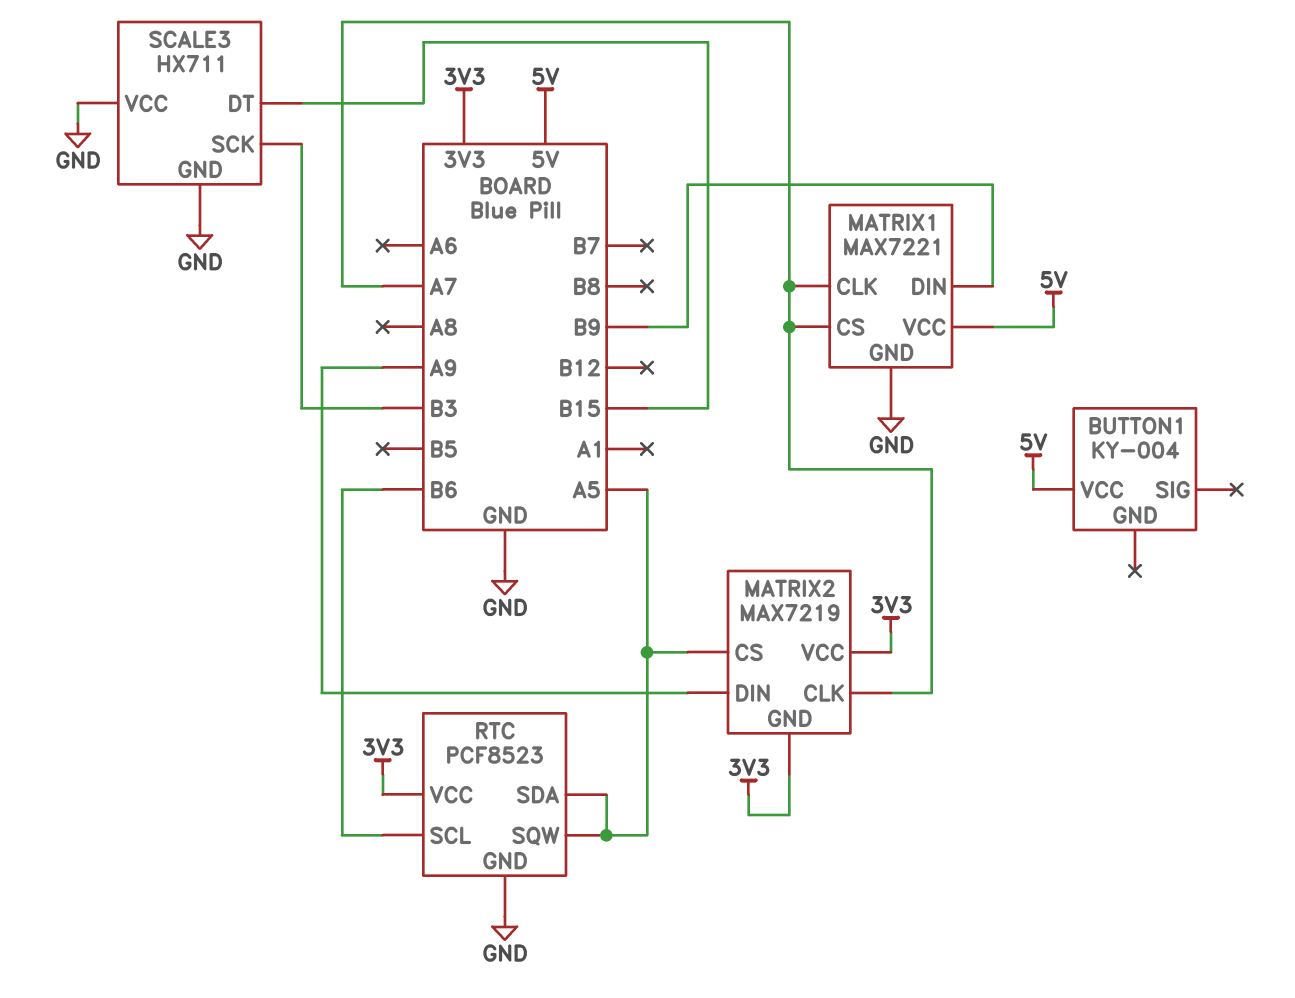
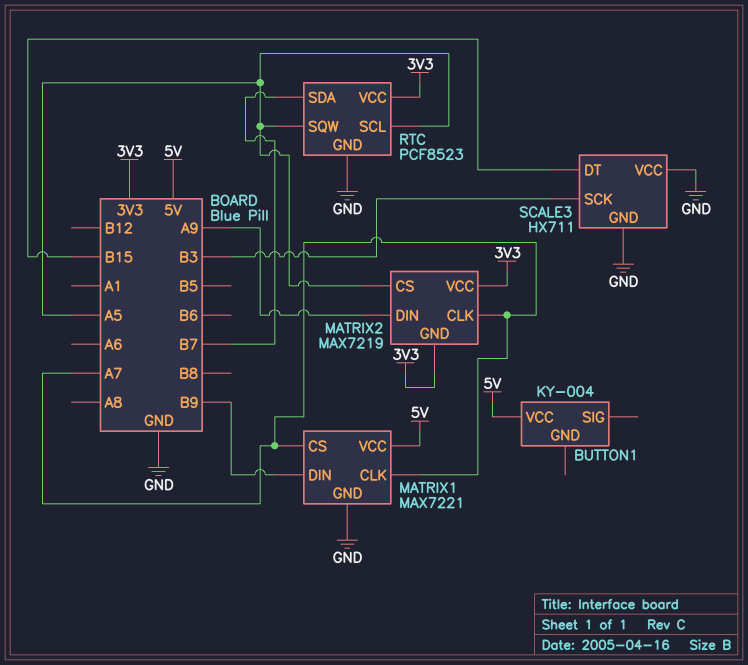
RTC pin SCL: B6 -> A5
RTC pin SDA: A5 -> B7

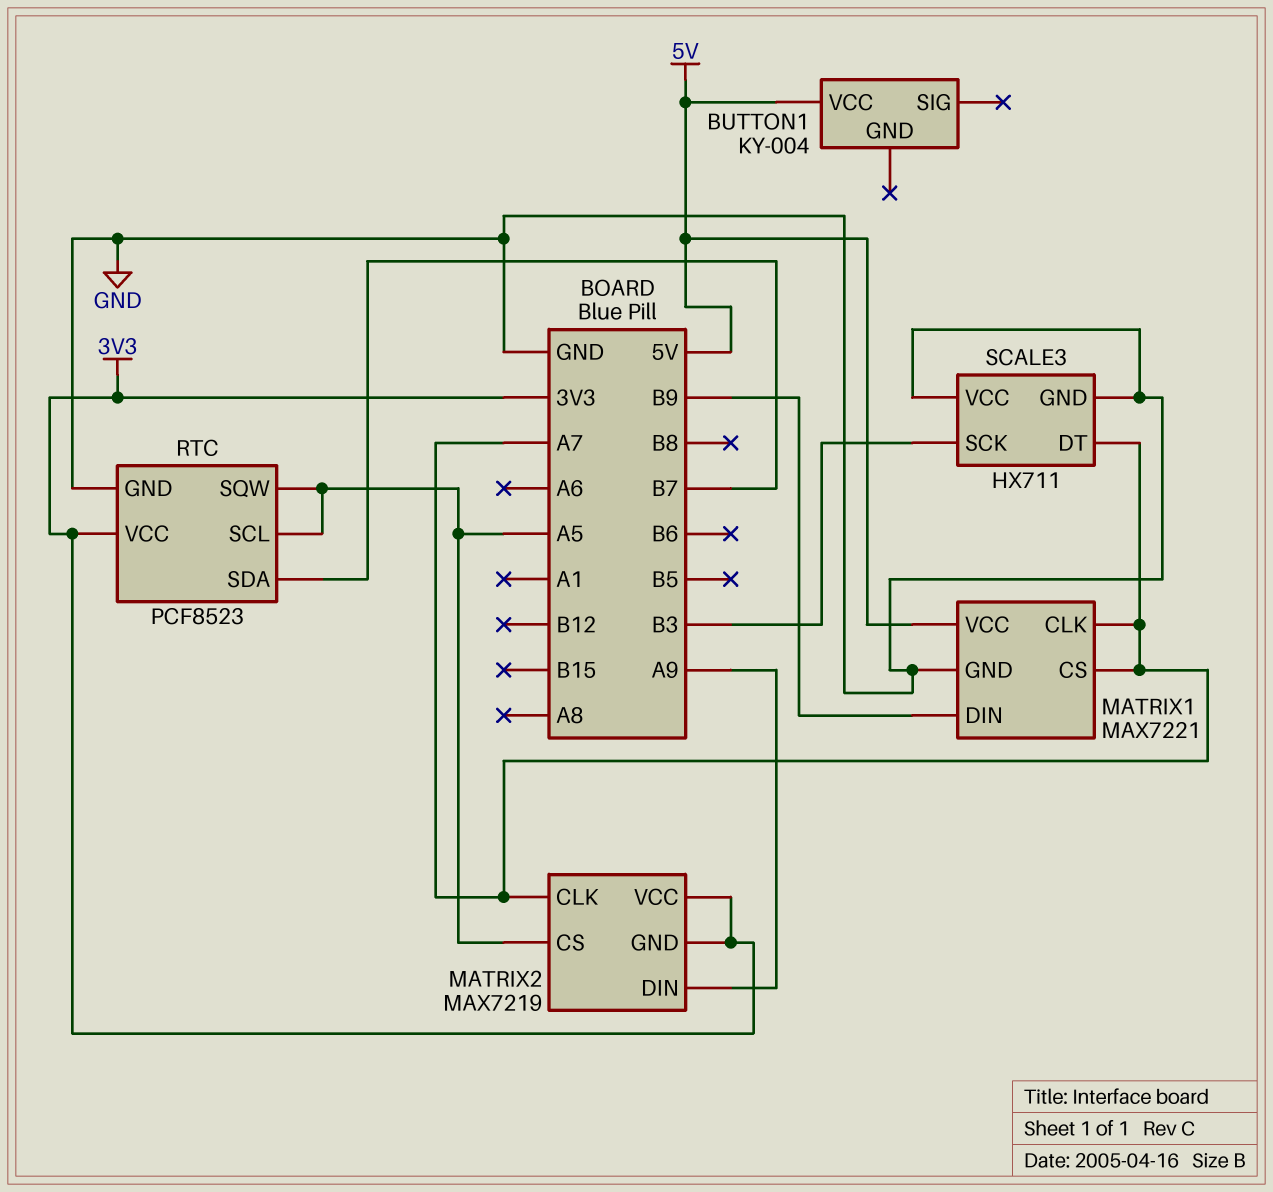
SCALE3 pin DT: B15 -> A7

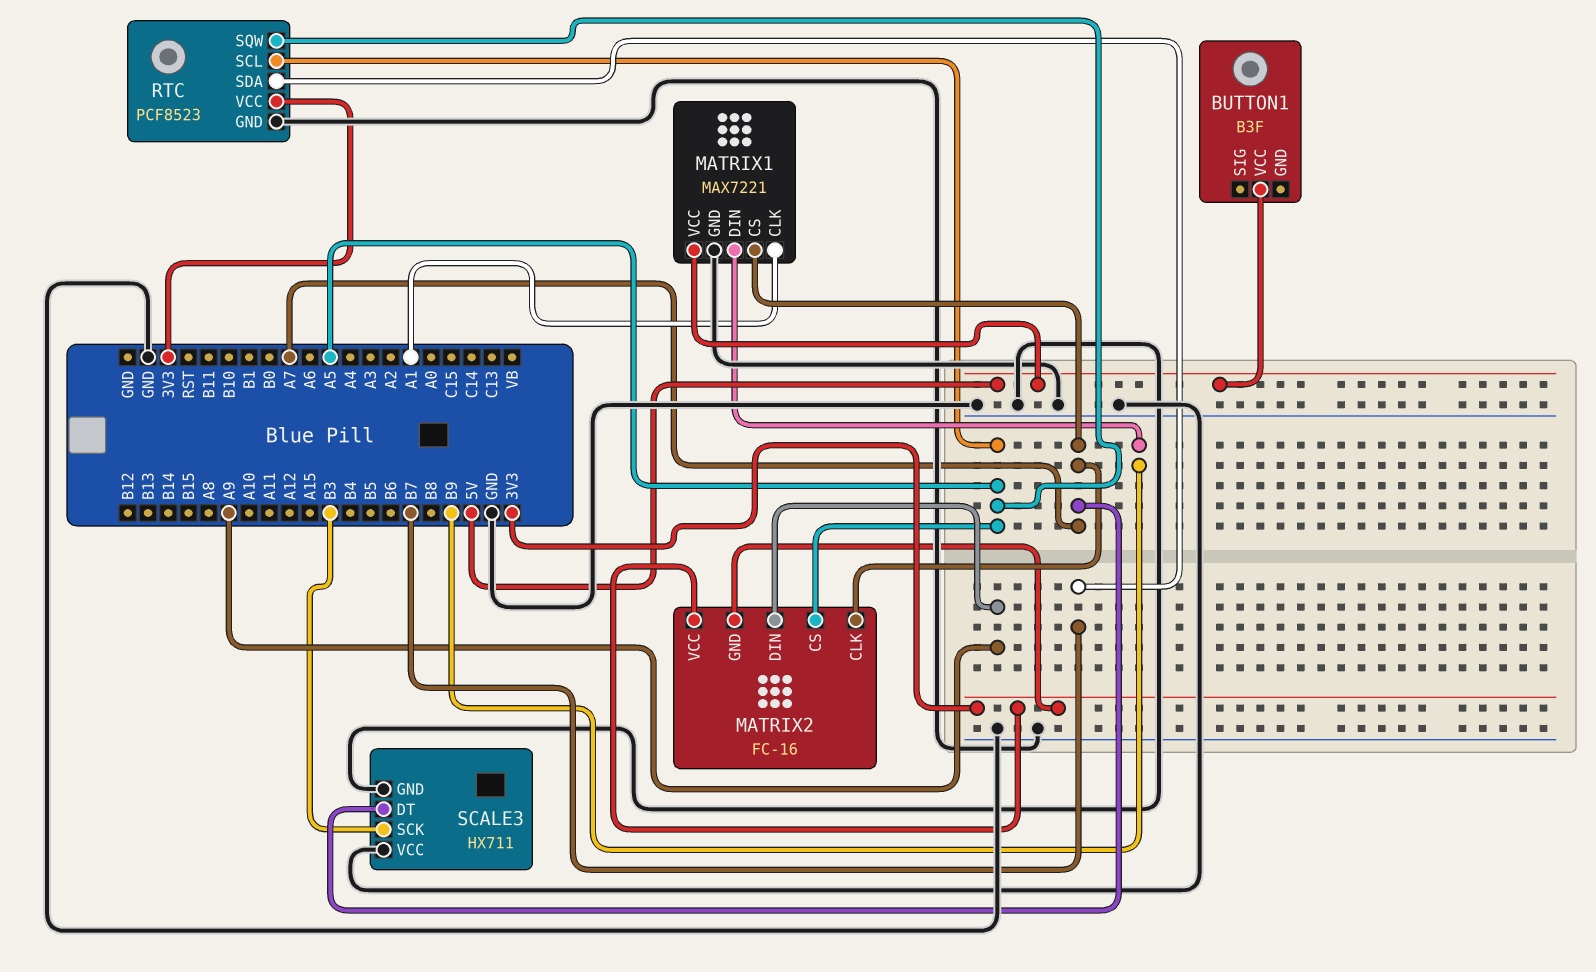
BUTTON1: KY-004 -> B3F
MATRIX1 pin CLK: A7 -> A1
MATRIX2: MAX7219 -> FC-16

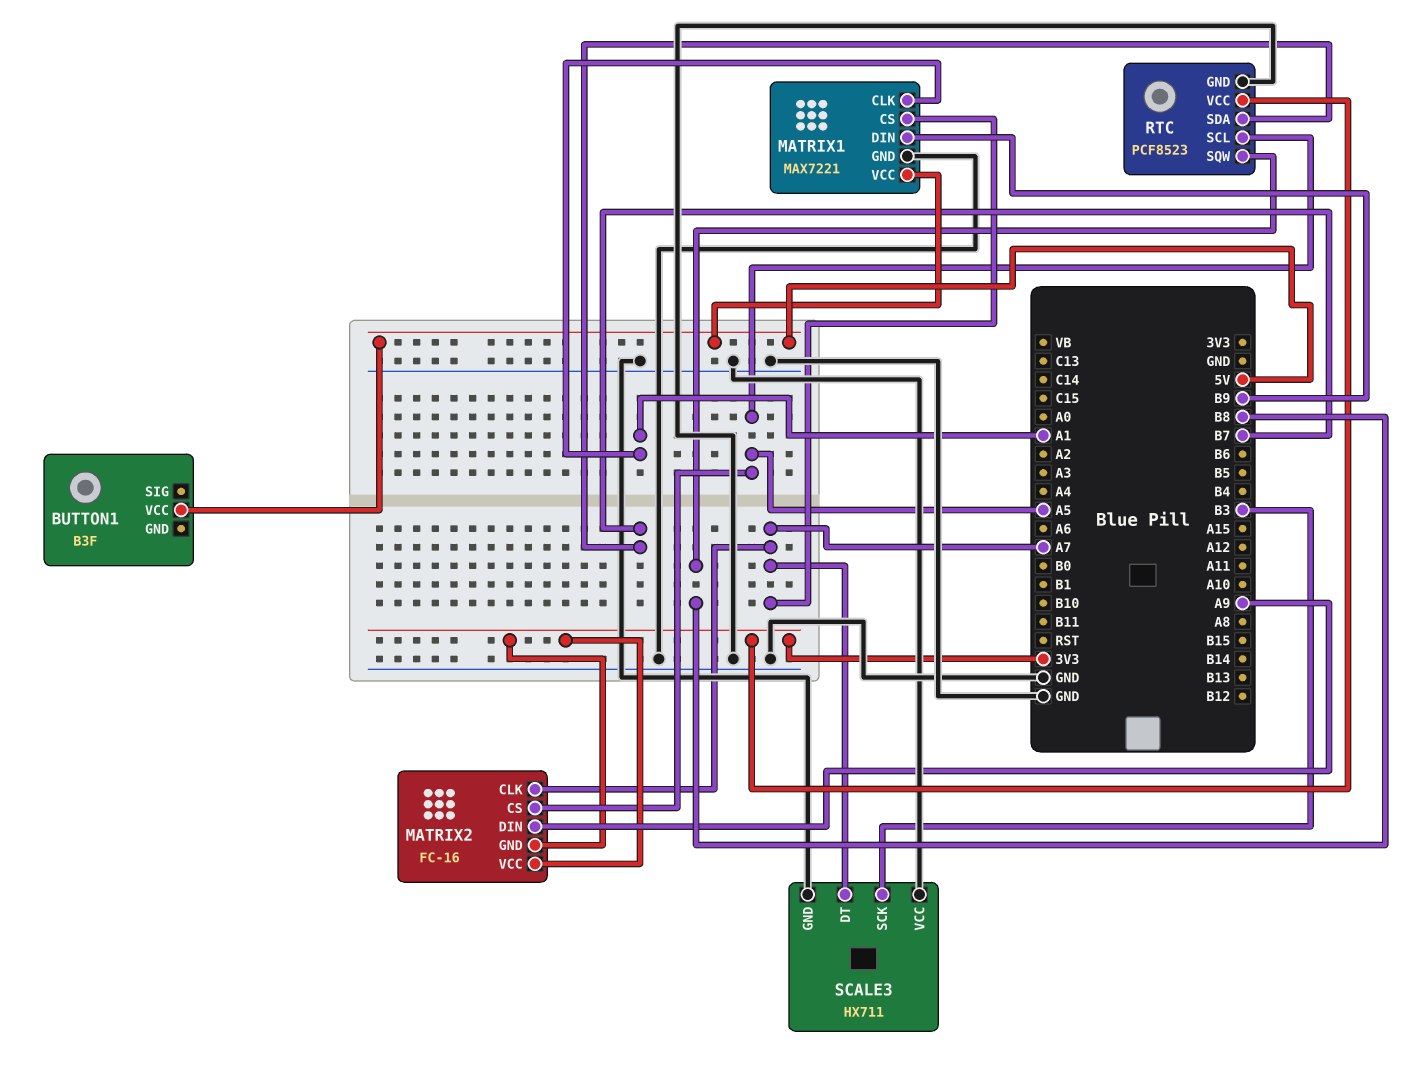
RTC pin SQW: A5 -> B8

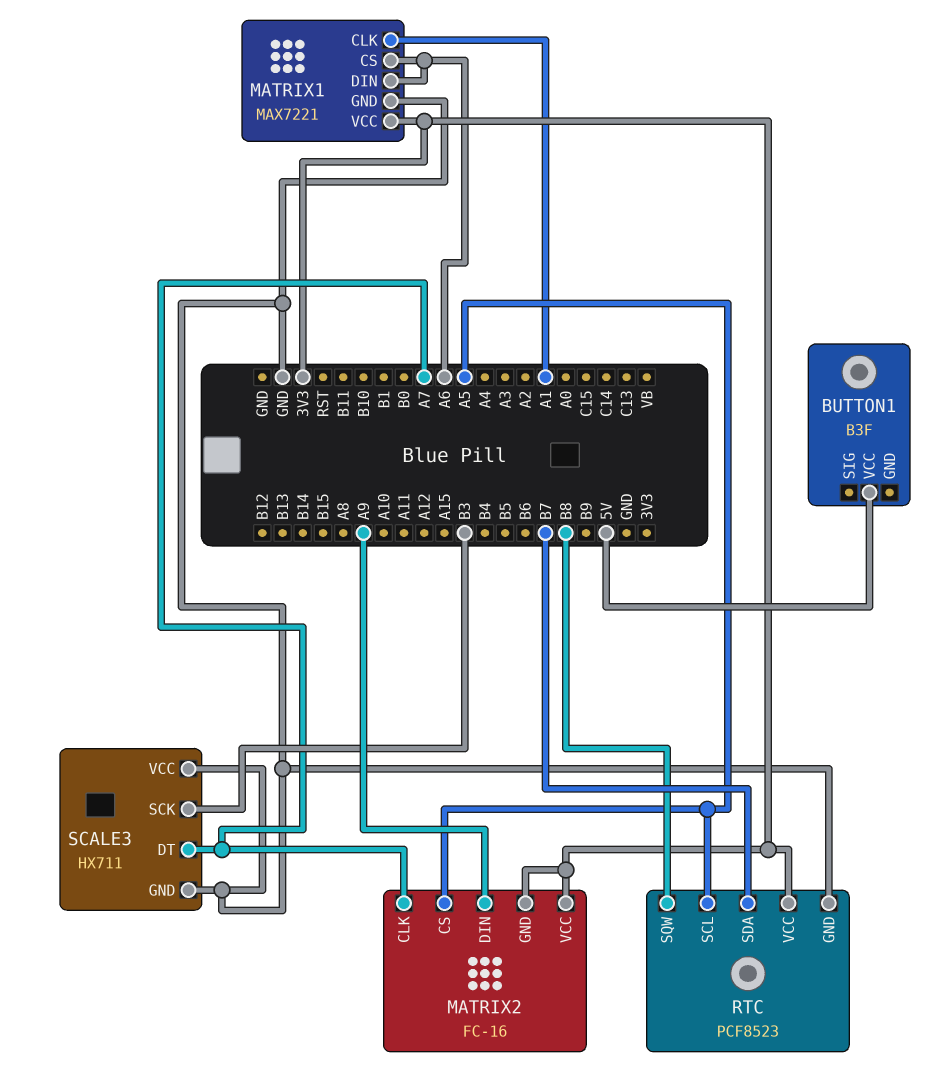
MATRIX1 pin CS: A7 -> A6
MATRIX1 pin DIN: B9 -> A6
MATRIX1 pin VCC: 5V -> 3V3

